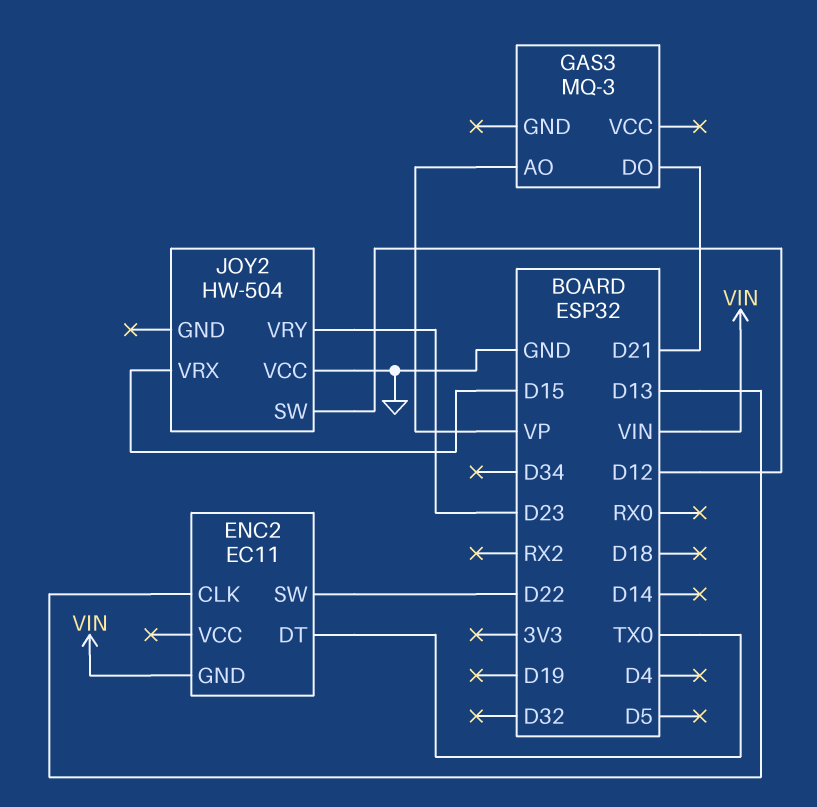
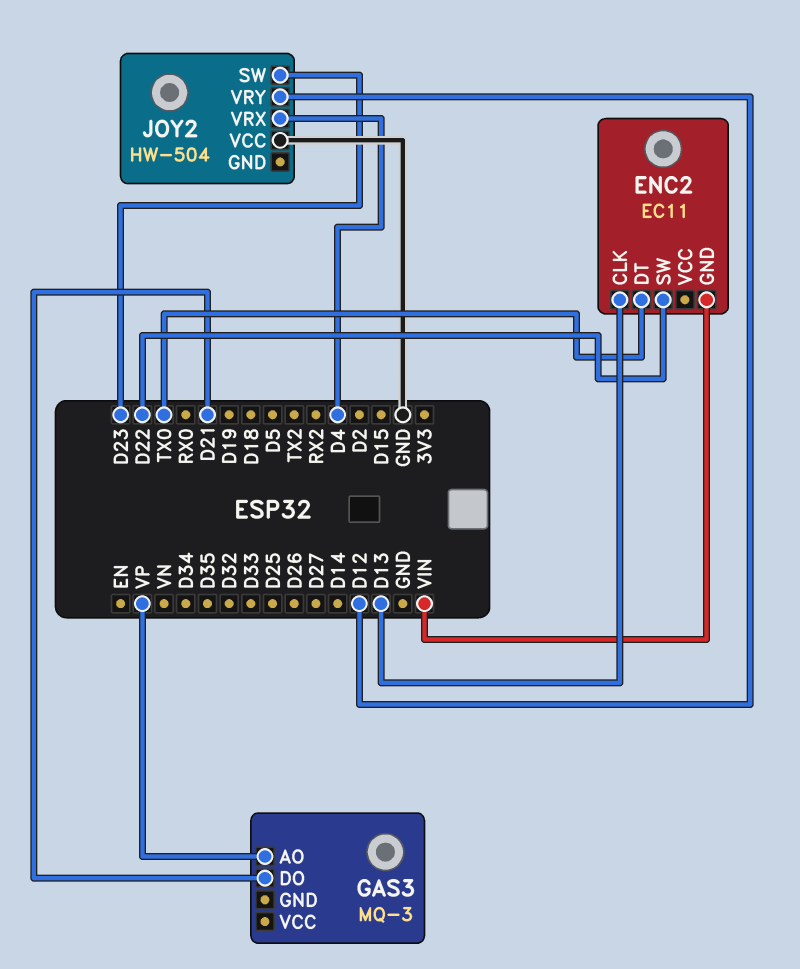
JOY2 pin SW: D12 -> D23
JOY2 pin VRX: D15 -> D4
JOY2 pin VRY: D23 -> D12

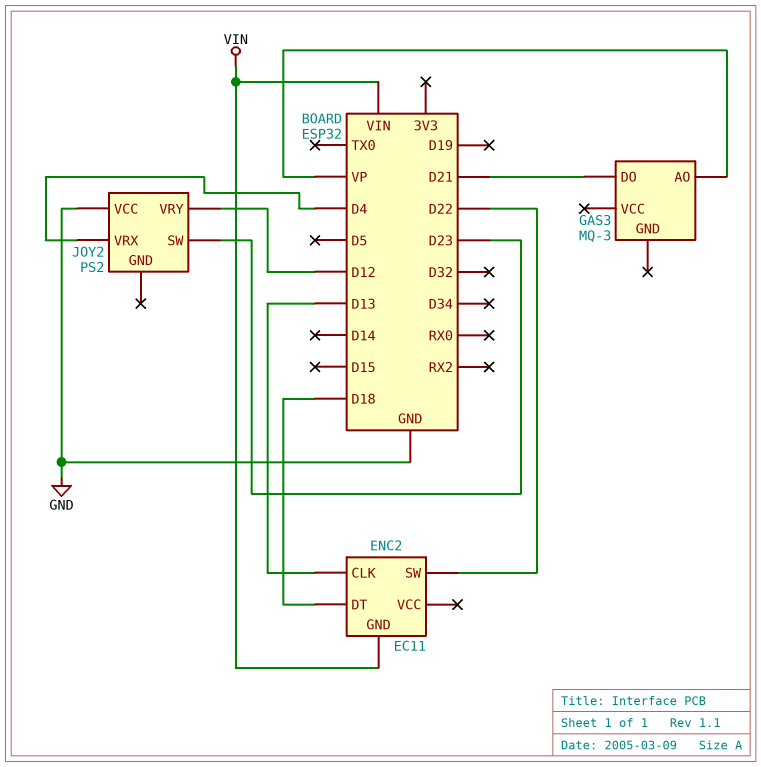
ENC2 pin DT: TX0 -> D18
JOY2: HW-504 -> PS2

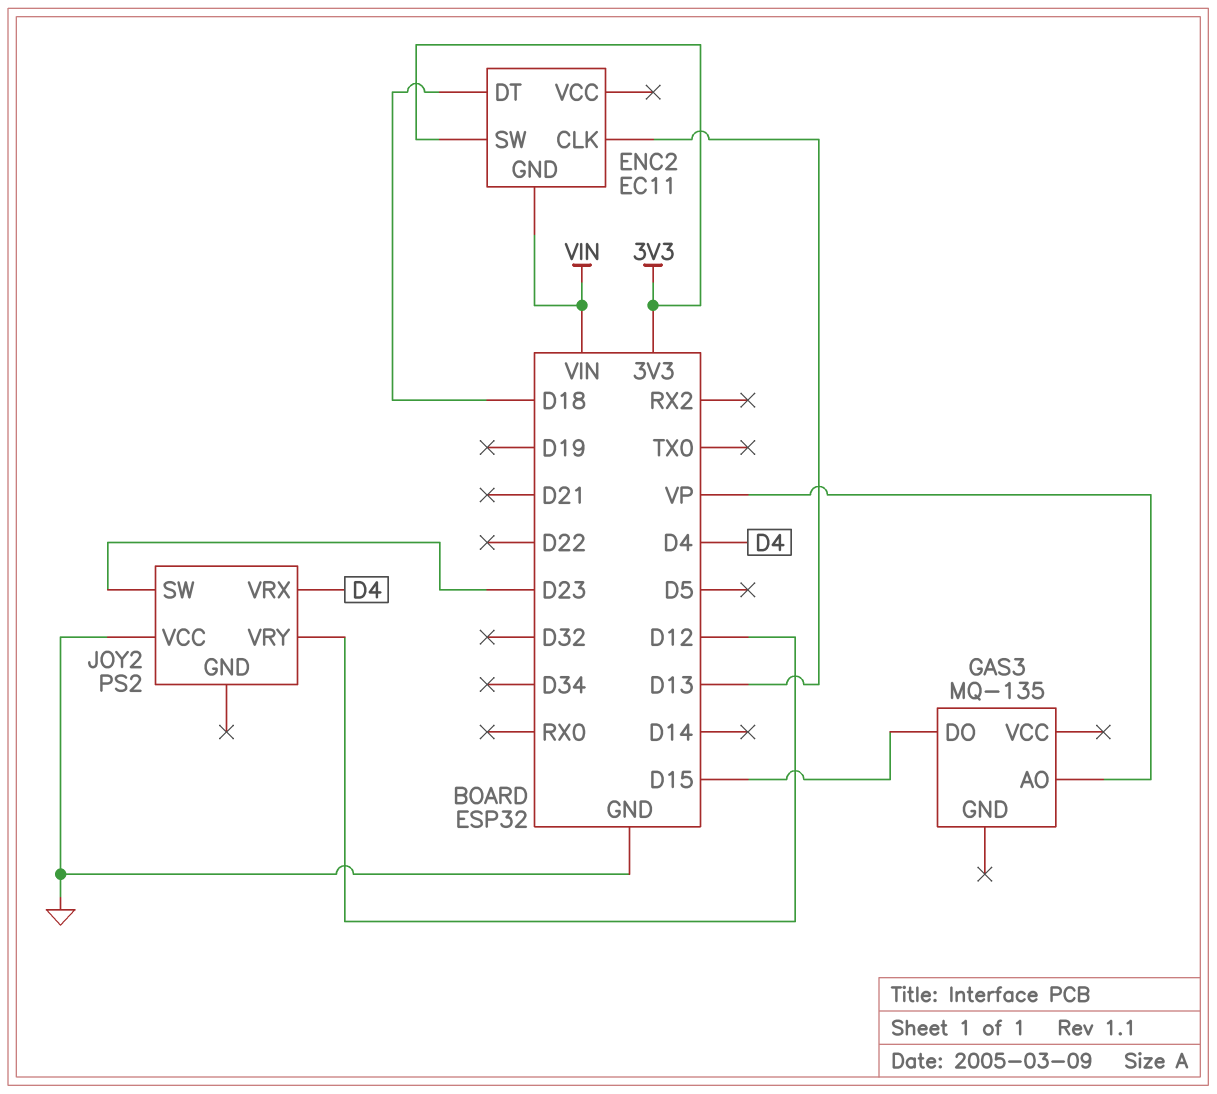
ENC2 pin SW: D22 -> 3V3
GAS3: MQ-3 -> MQ-135
GAS3 pin DO: D21 -> D15

